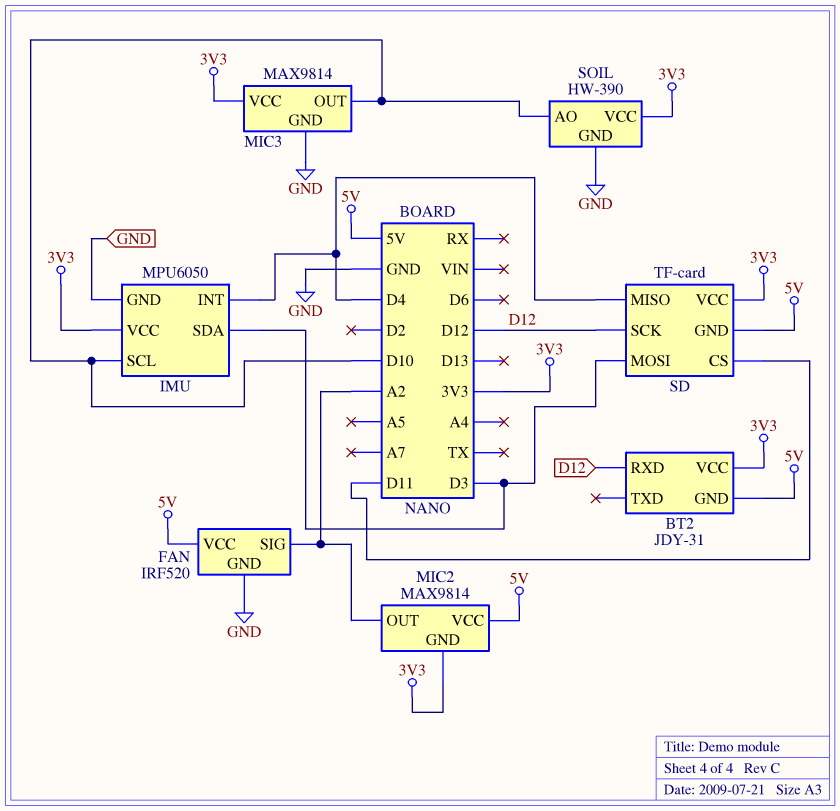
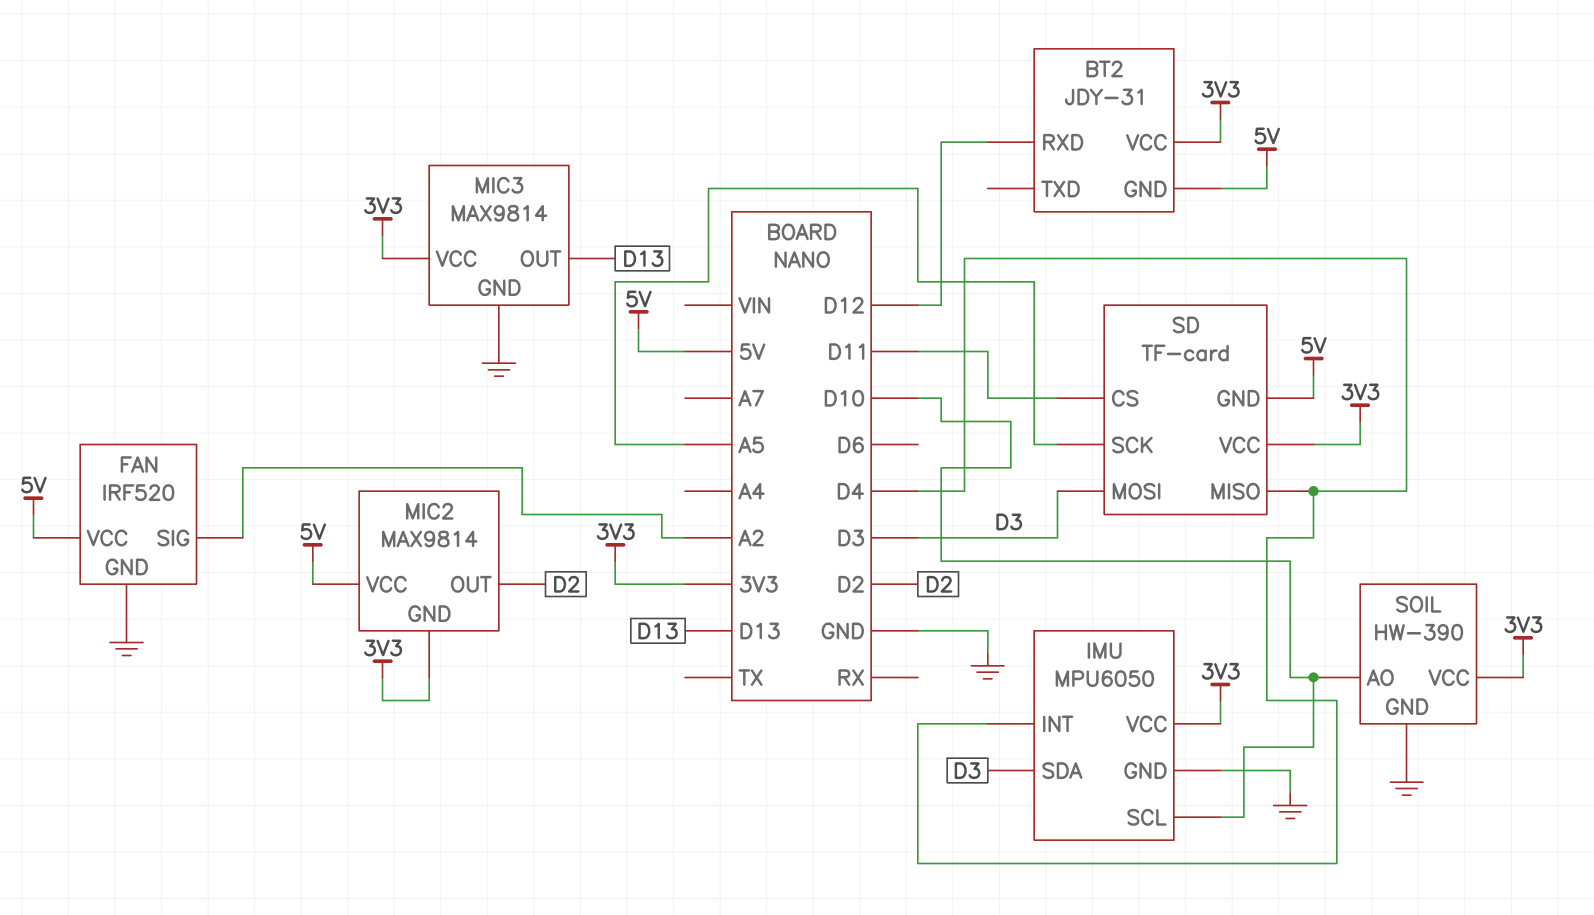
MIC2 pin OUT: A2 -> D2
MIC3 pin OUT: D10 -> D13
SD pin SCK: D12 -> A5

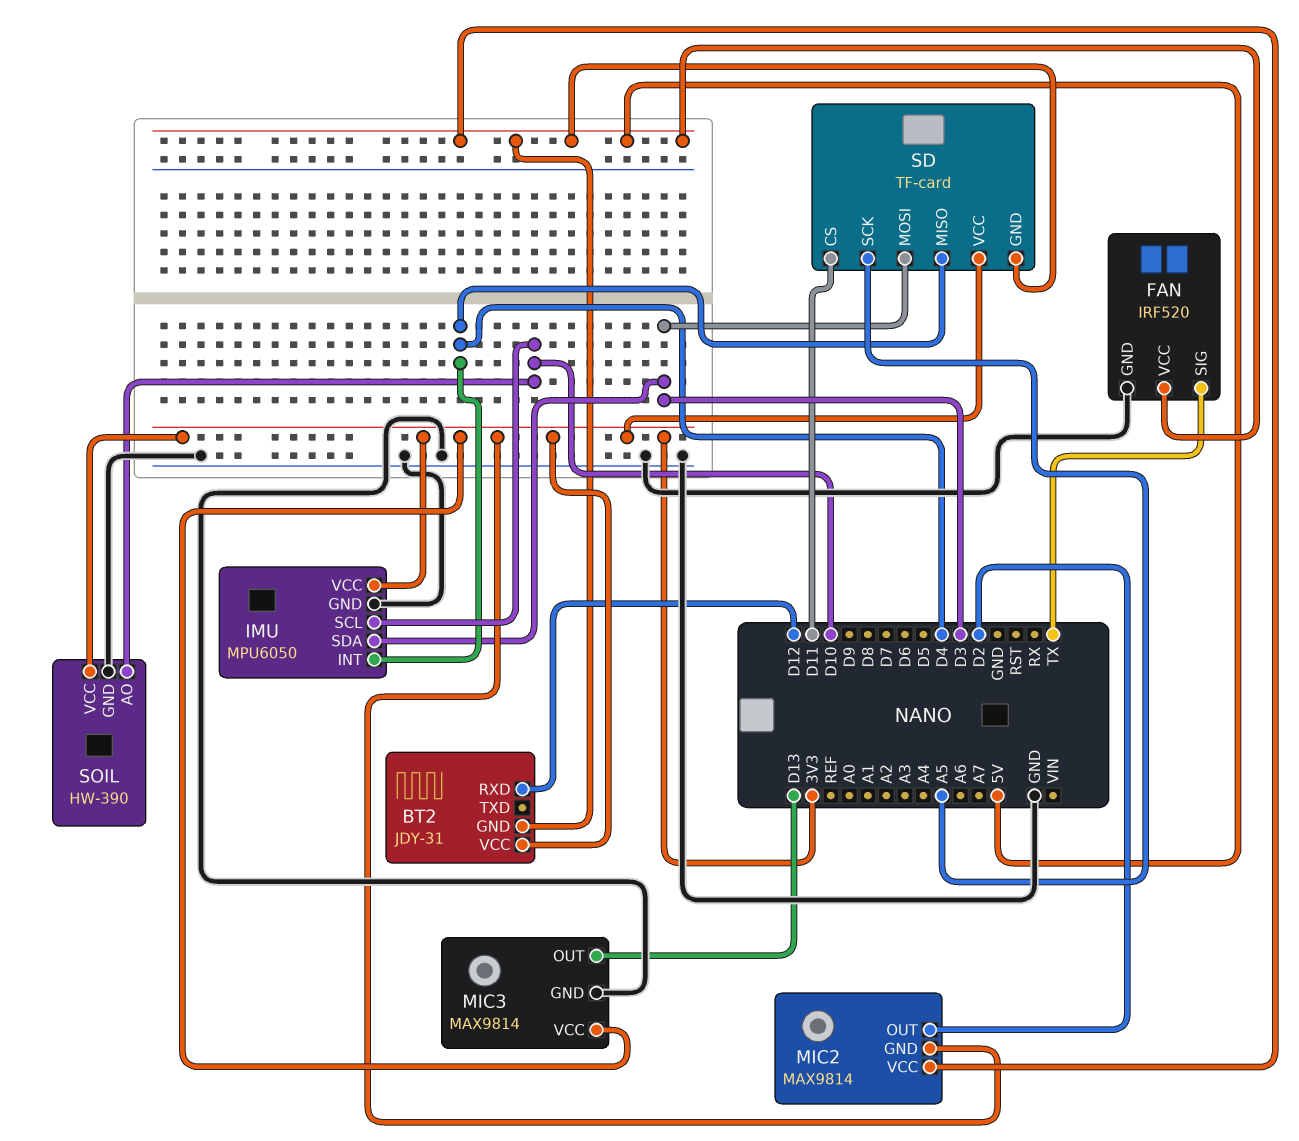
FAN pin SIG: A2 -> TX

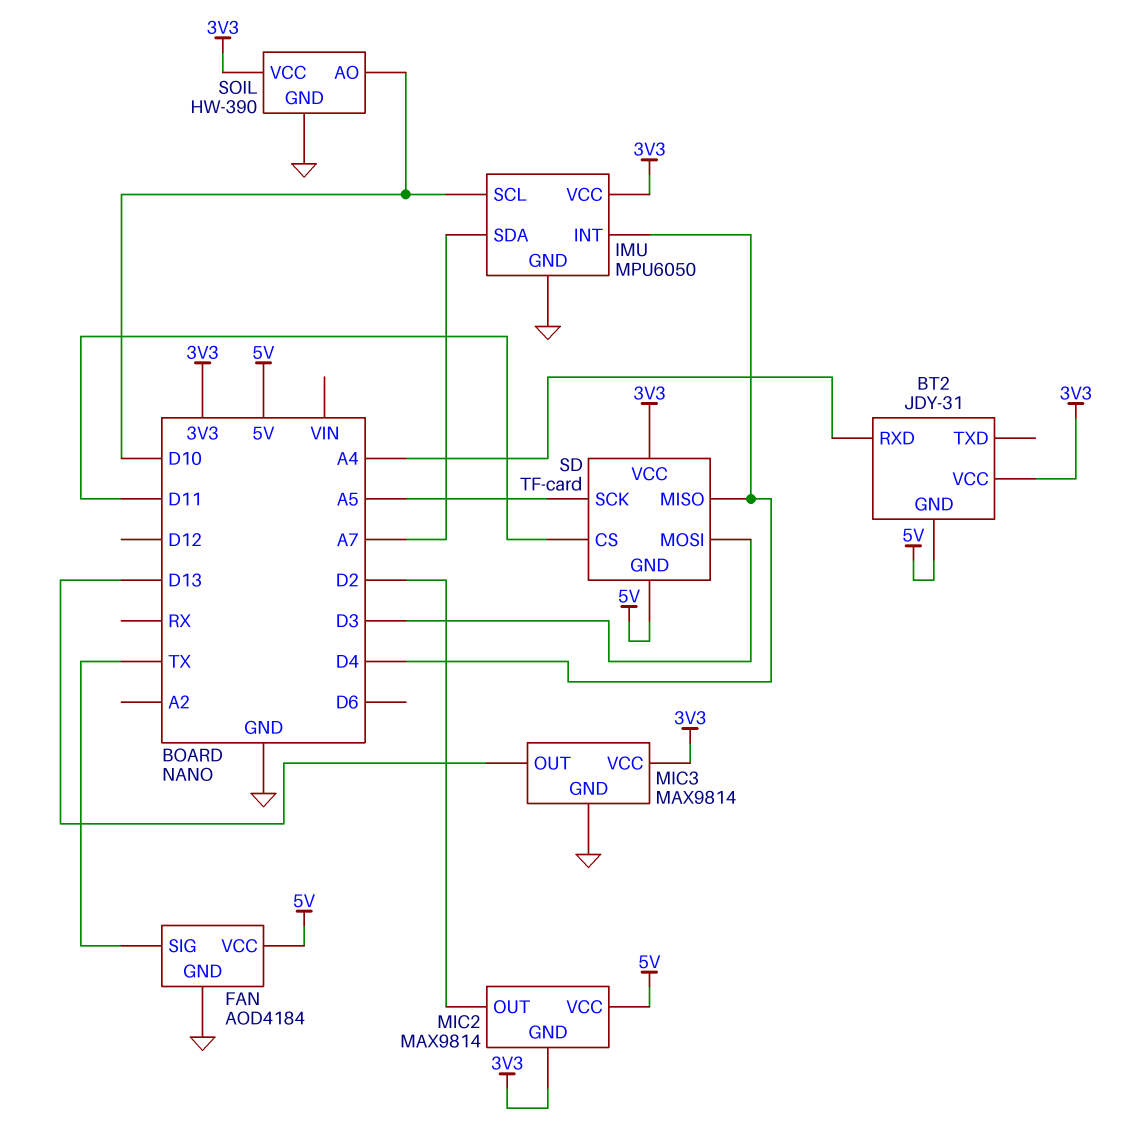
BT2 pin RXD: D12 -> A4
FAN: IRF520 -> AOD4184
IMU pin SDA: D3 -> A7

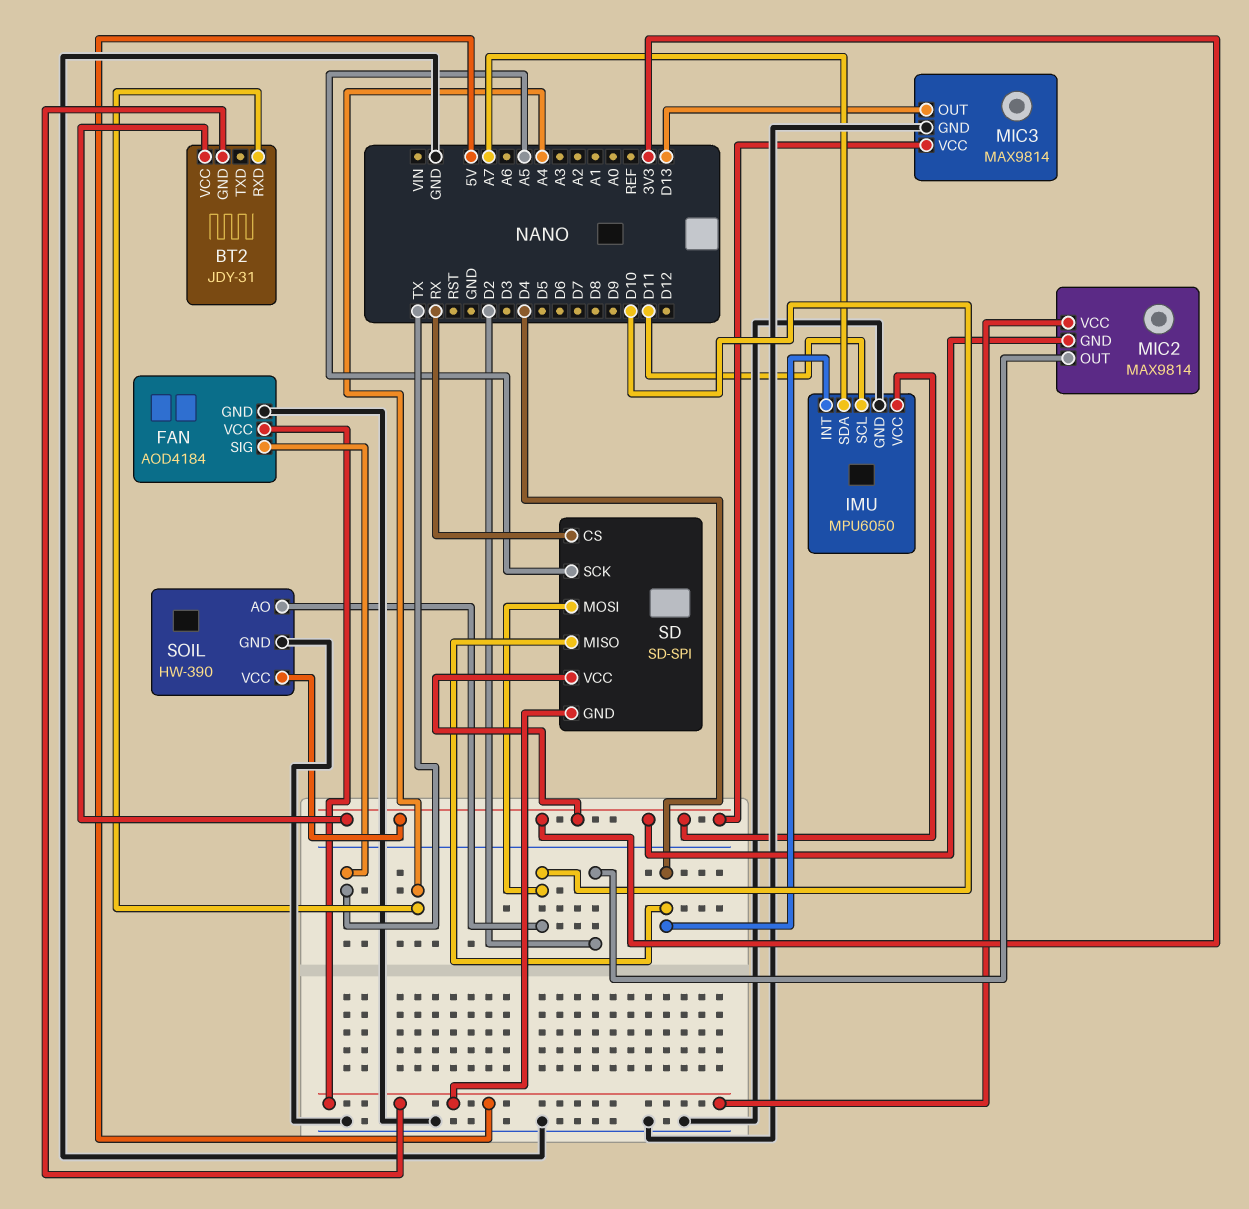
IMU pin SCL: D10 -> D11
SD: TF-card -> SD-SPI
SD pin CS: D11 -> RX
SD pin MOSI: D3 -> D10

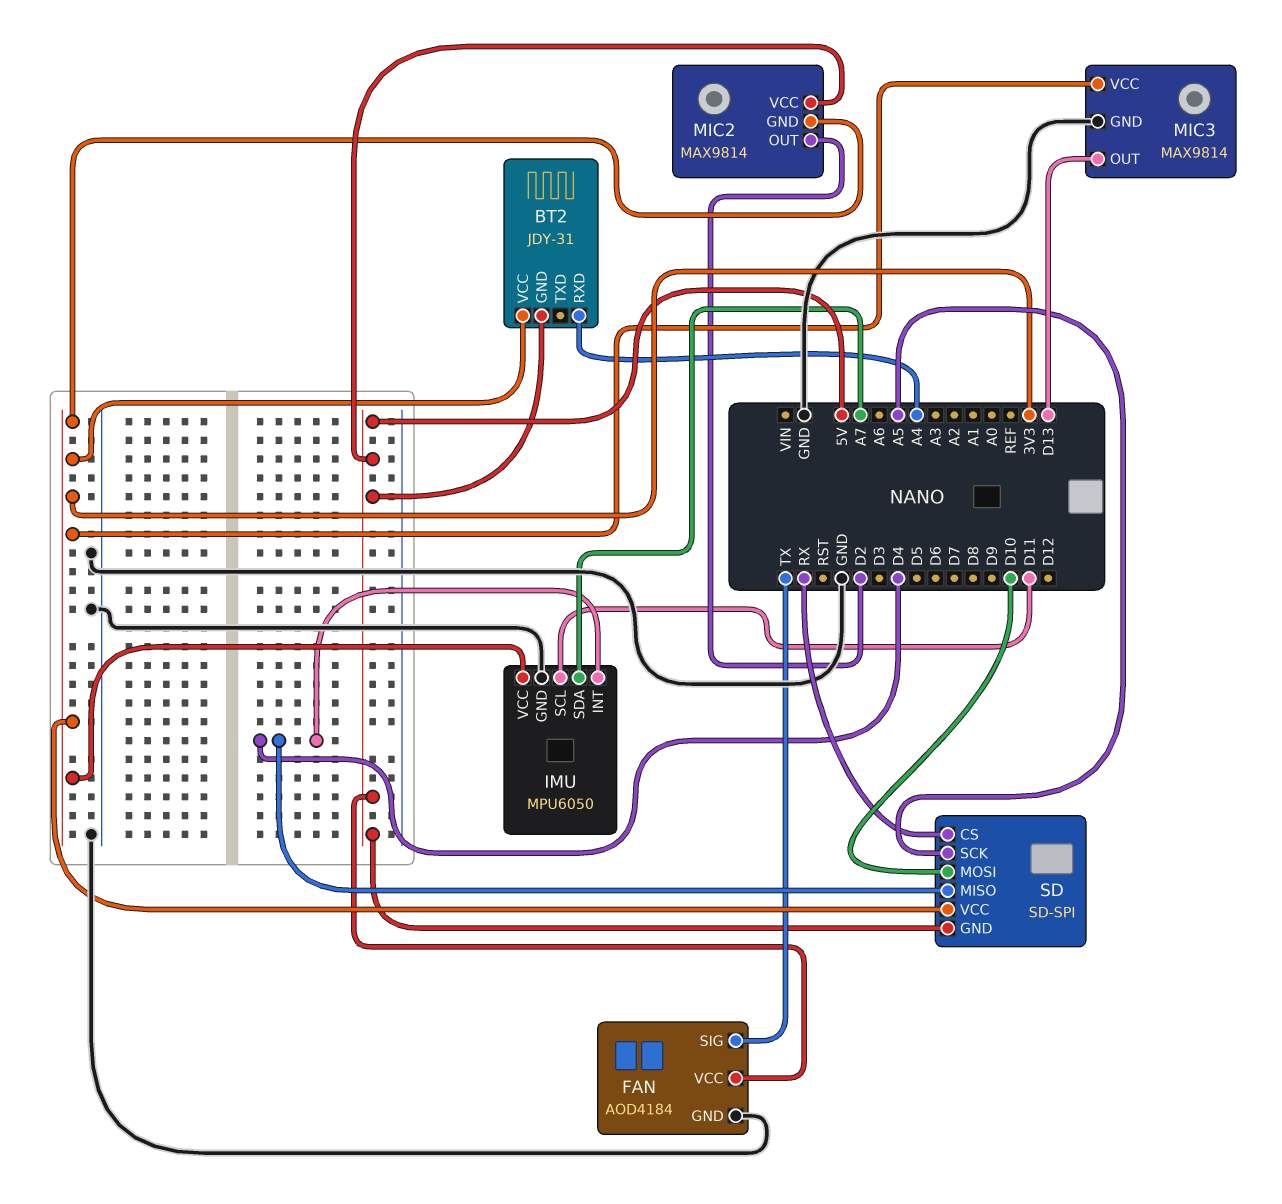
SOIL: HW-390 -> none
SOIL pin AO: D10 -> none
SOIL pin GND: GND -> none
SOIL pin VCC: 3V3 -> none

